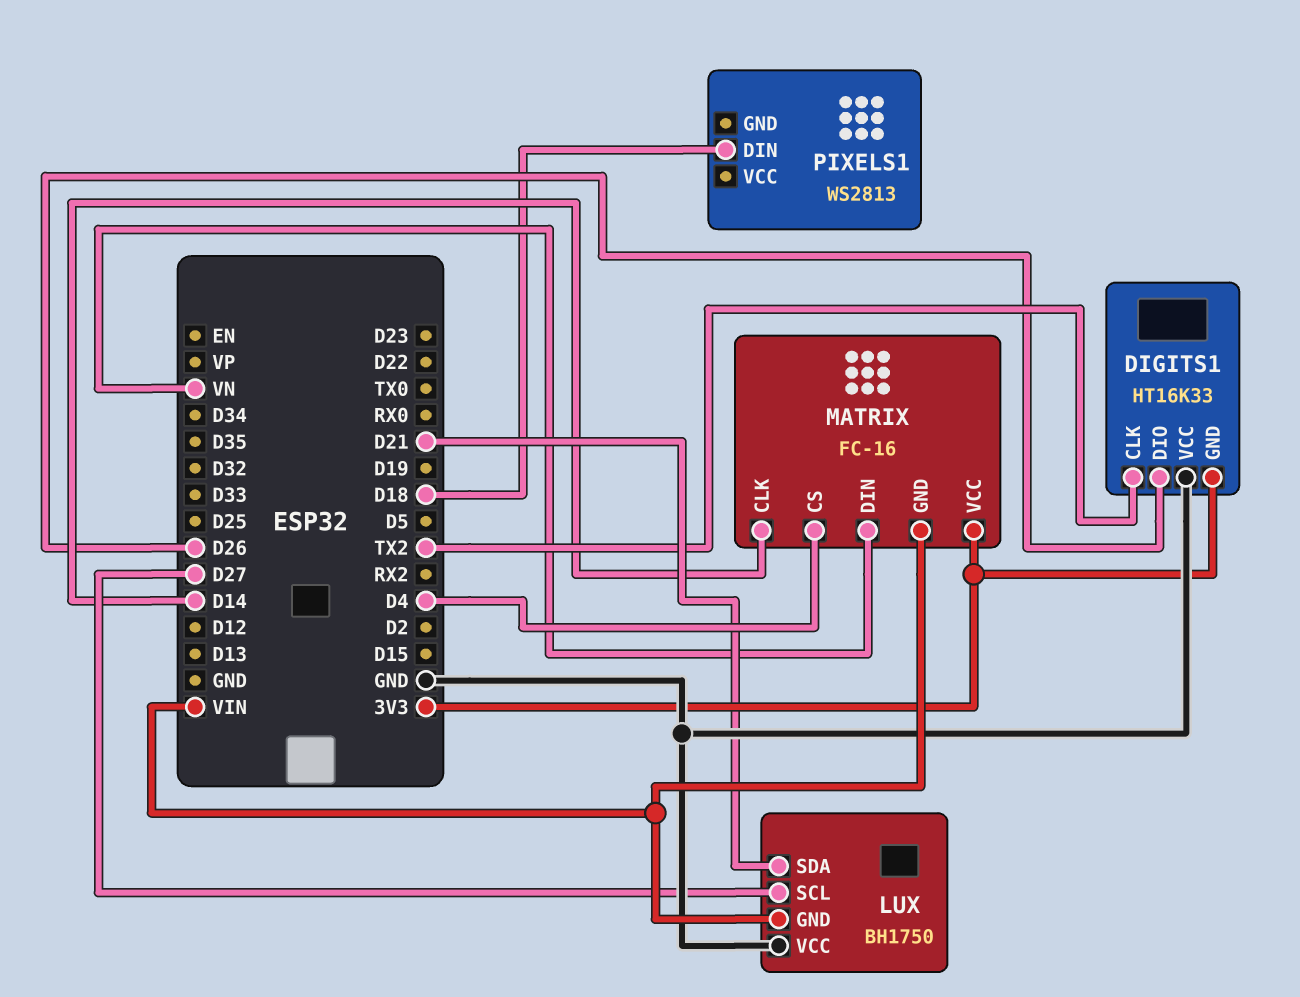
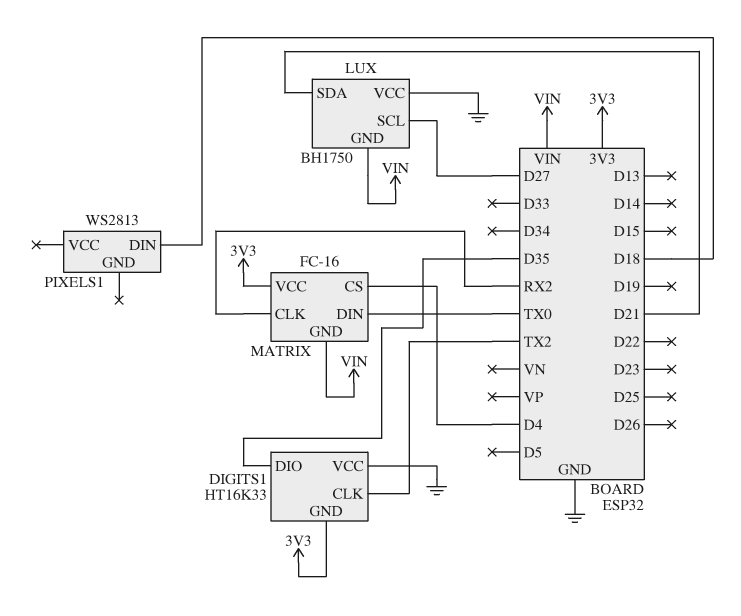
DIGITS1 pin DIO: D26 -> D35
MATRIX pin CLK: D14 -> RX2
MATRIX pin DIN: VN -> TX0

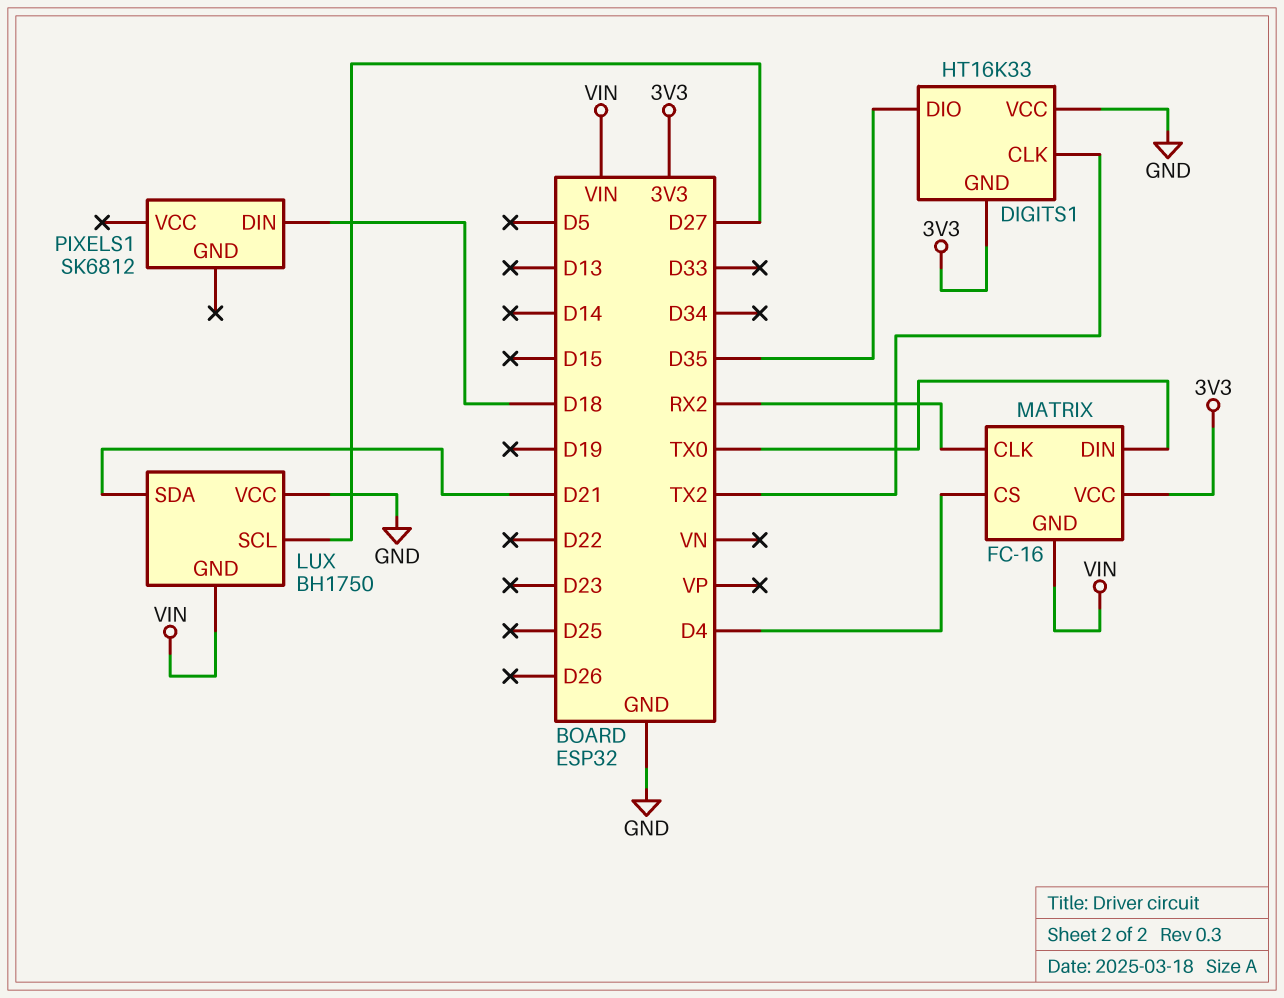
PIXELS1: WS2813 -> SK6812

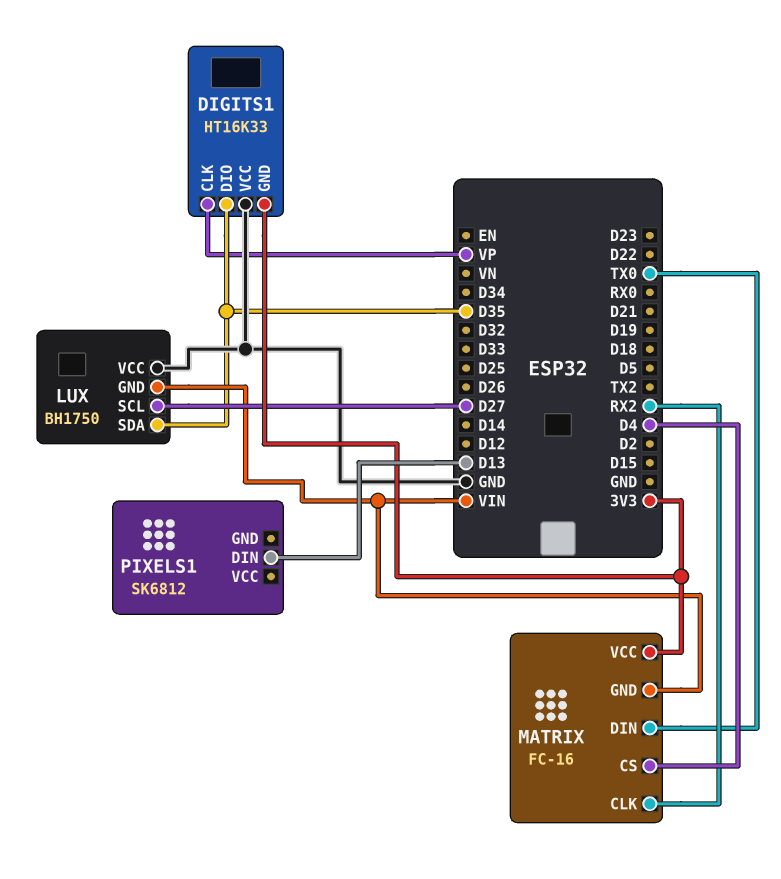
DIGITS1 pin CLK: TX2 -> VP
LUX pin SDA: D21 -> D35
PIXELS1 pin DIN: D18 -> D13

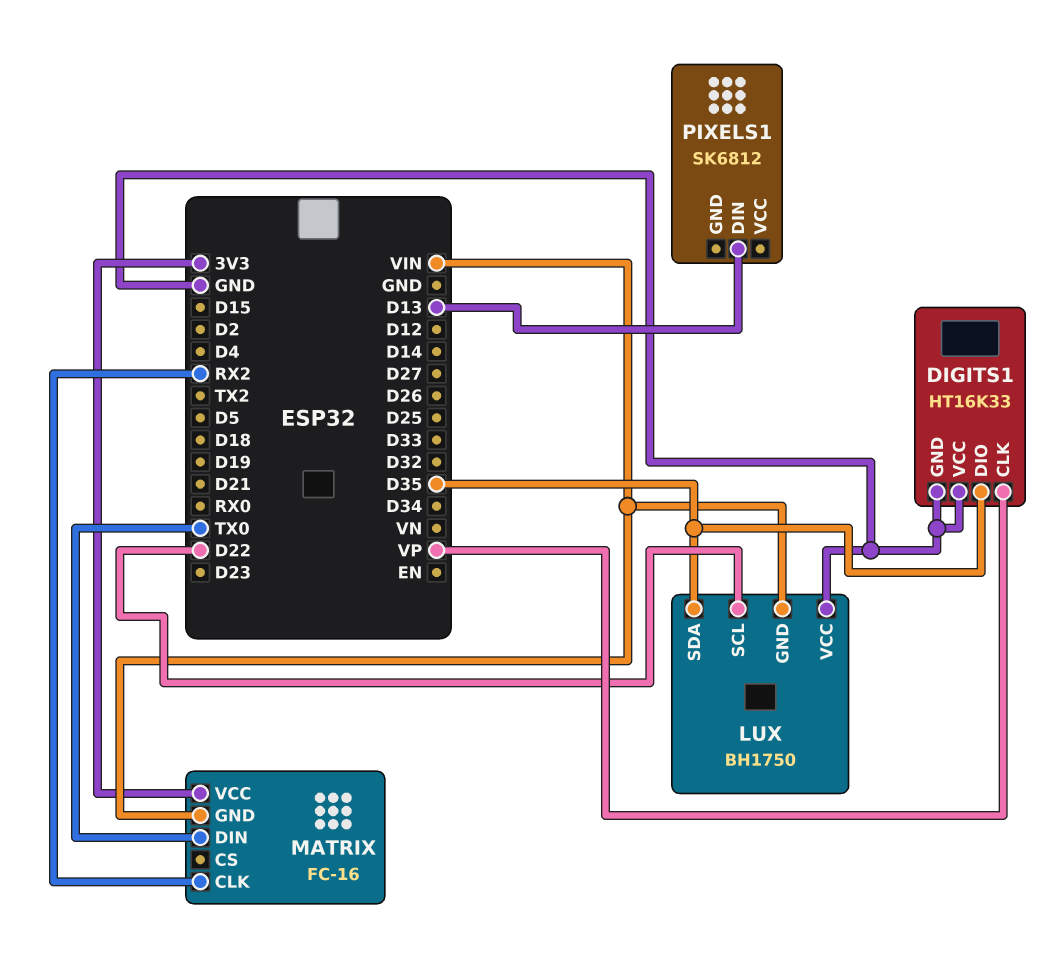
DIGITS1 pin GND: 3V3 -> GND
LUX pin SCL: D27 -> D22
MATRIX pin CS: D4 -> none

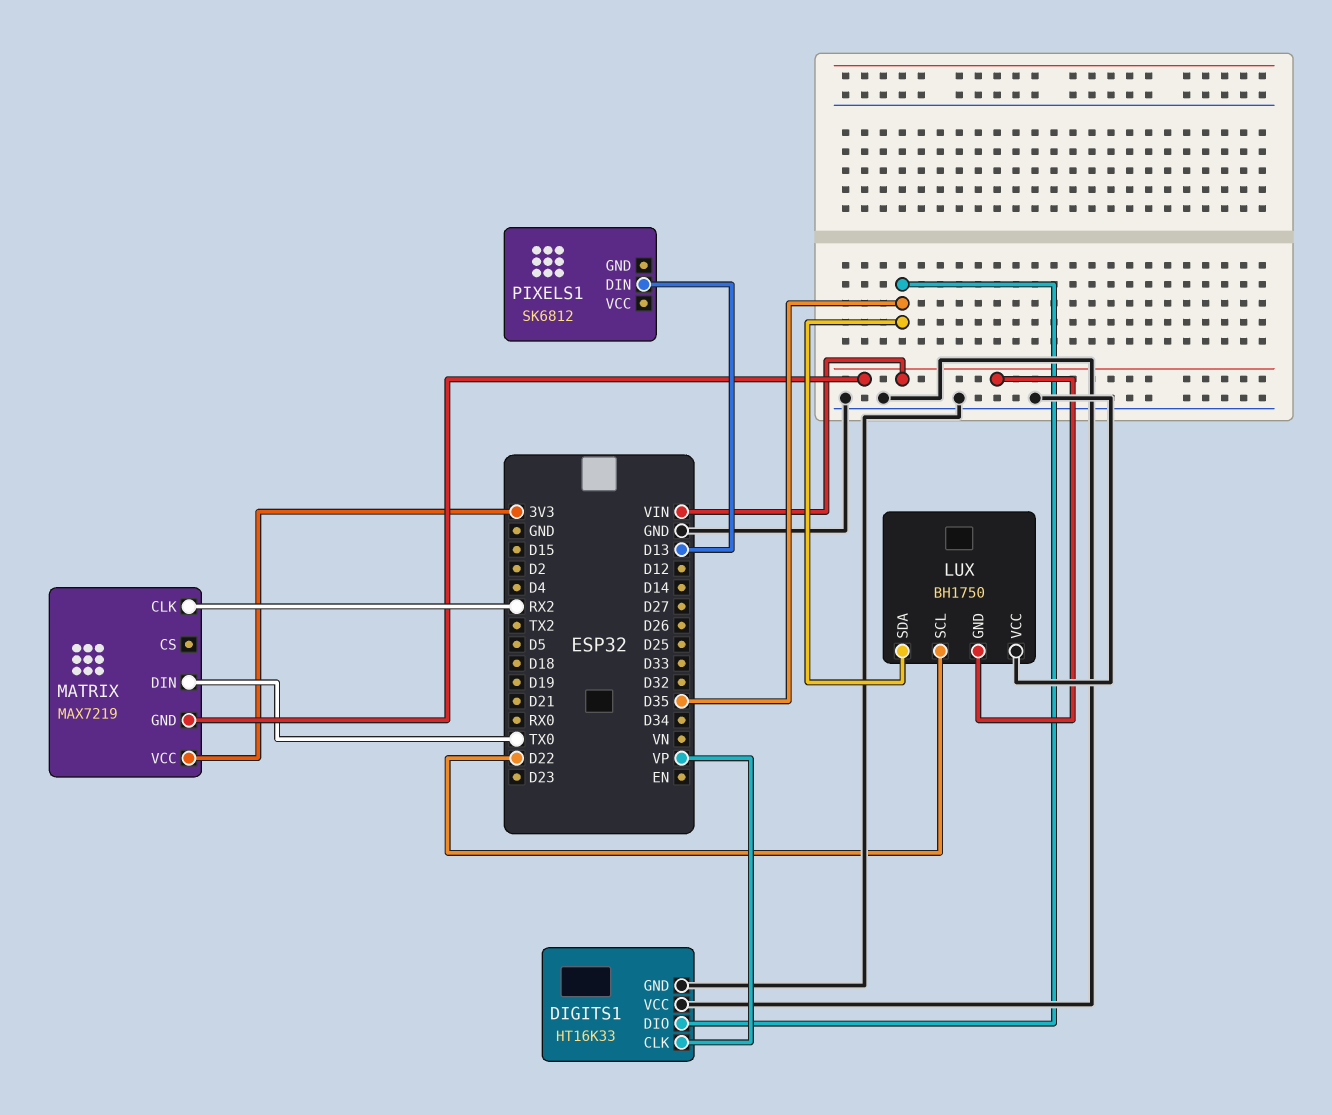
MATRIX: FC-16 -> MAX7219

